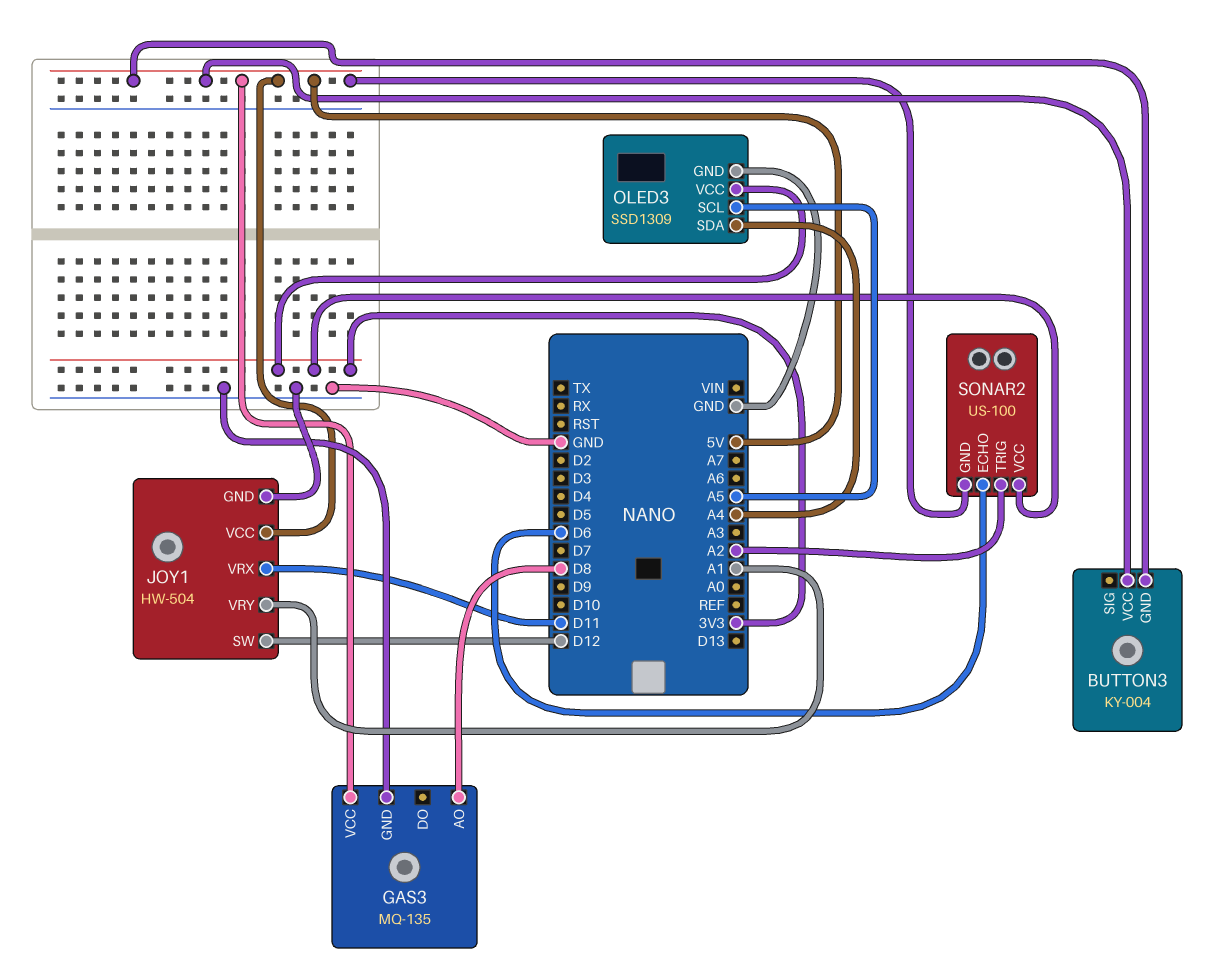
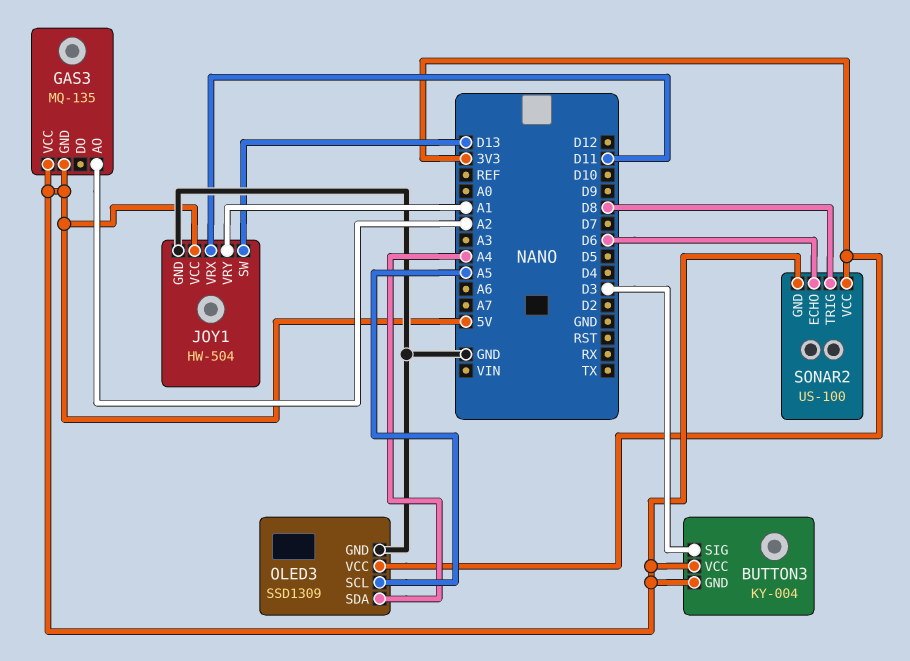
BUTTON3 pin SIG: none -> D3
GAS3 pin AO: D8 -> A2
GAS3 pin GND: GND -> 5V
JOY1 pin SW: D12 -> D13
SONAR2 pin TRIG: A2 -> D8

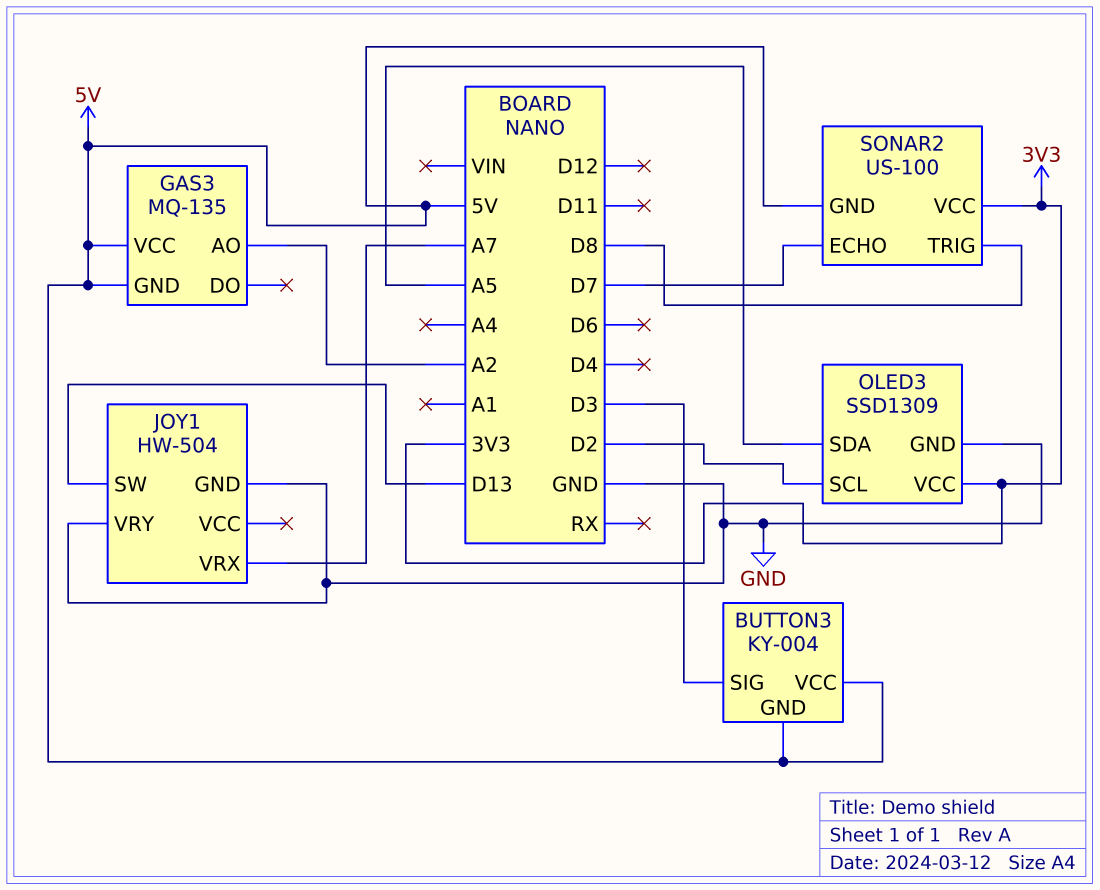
JOY1 pin VCC: 5V -> none
JOY1 pin VRX: D11 -> A7
JOY1 pin VRY: A1 -> GND
OLED3 pin SCL: A5 -> D2
OLED3 pin SDA: A4 -> A5
SONAR2 pin ECHO: D6 -> D7

